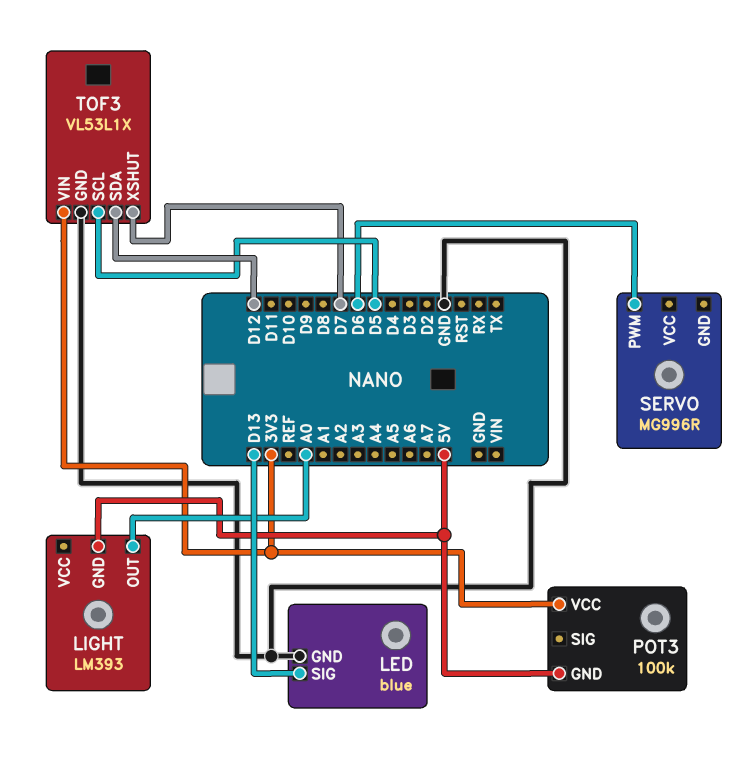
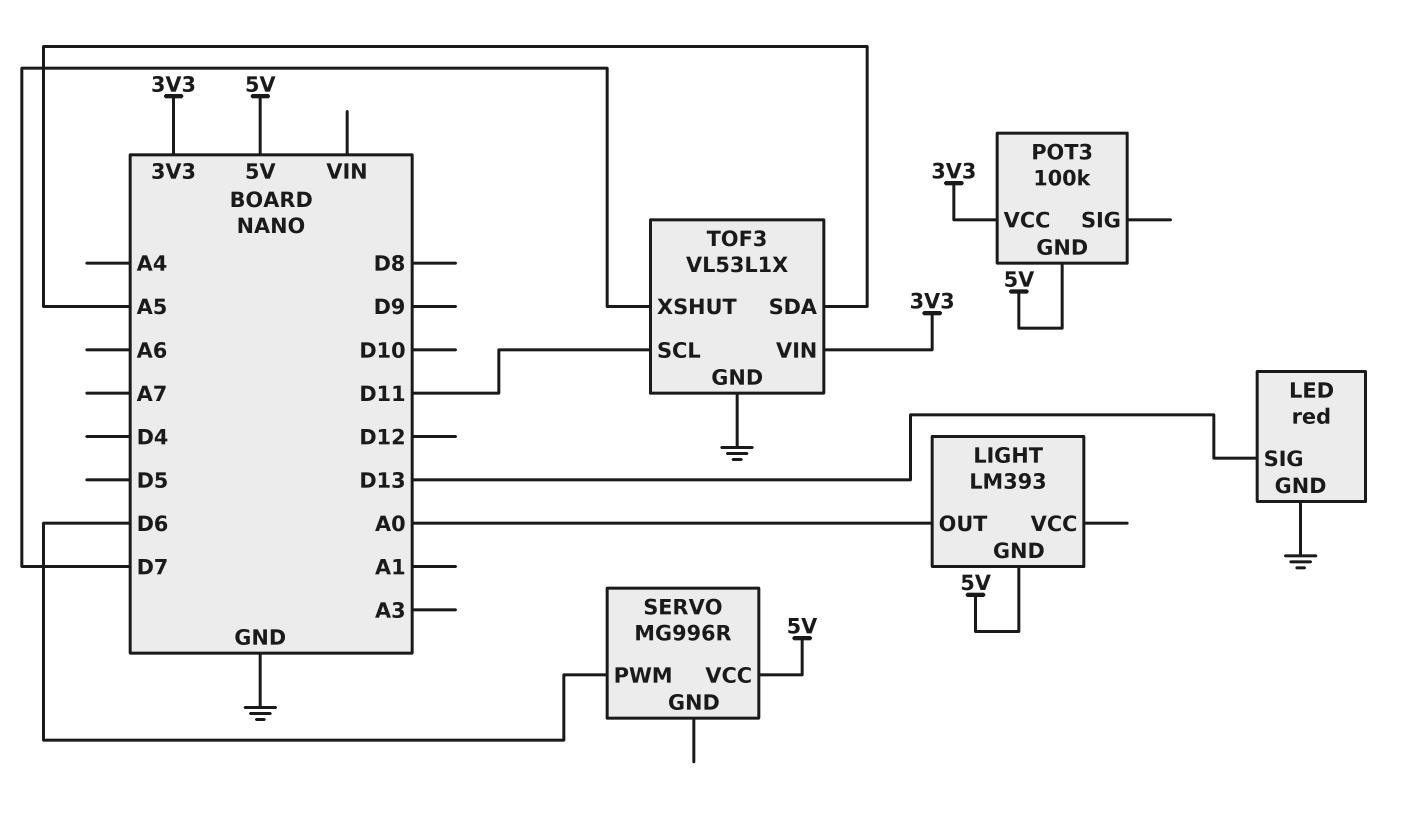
LED: blue -> red
SERVO pin VCC: none -> 5V
TOF3 pin SCL: D5 -> D11
TOF3 pin SDA: D12 -> A5

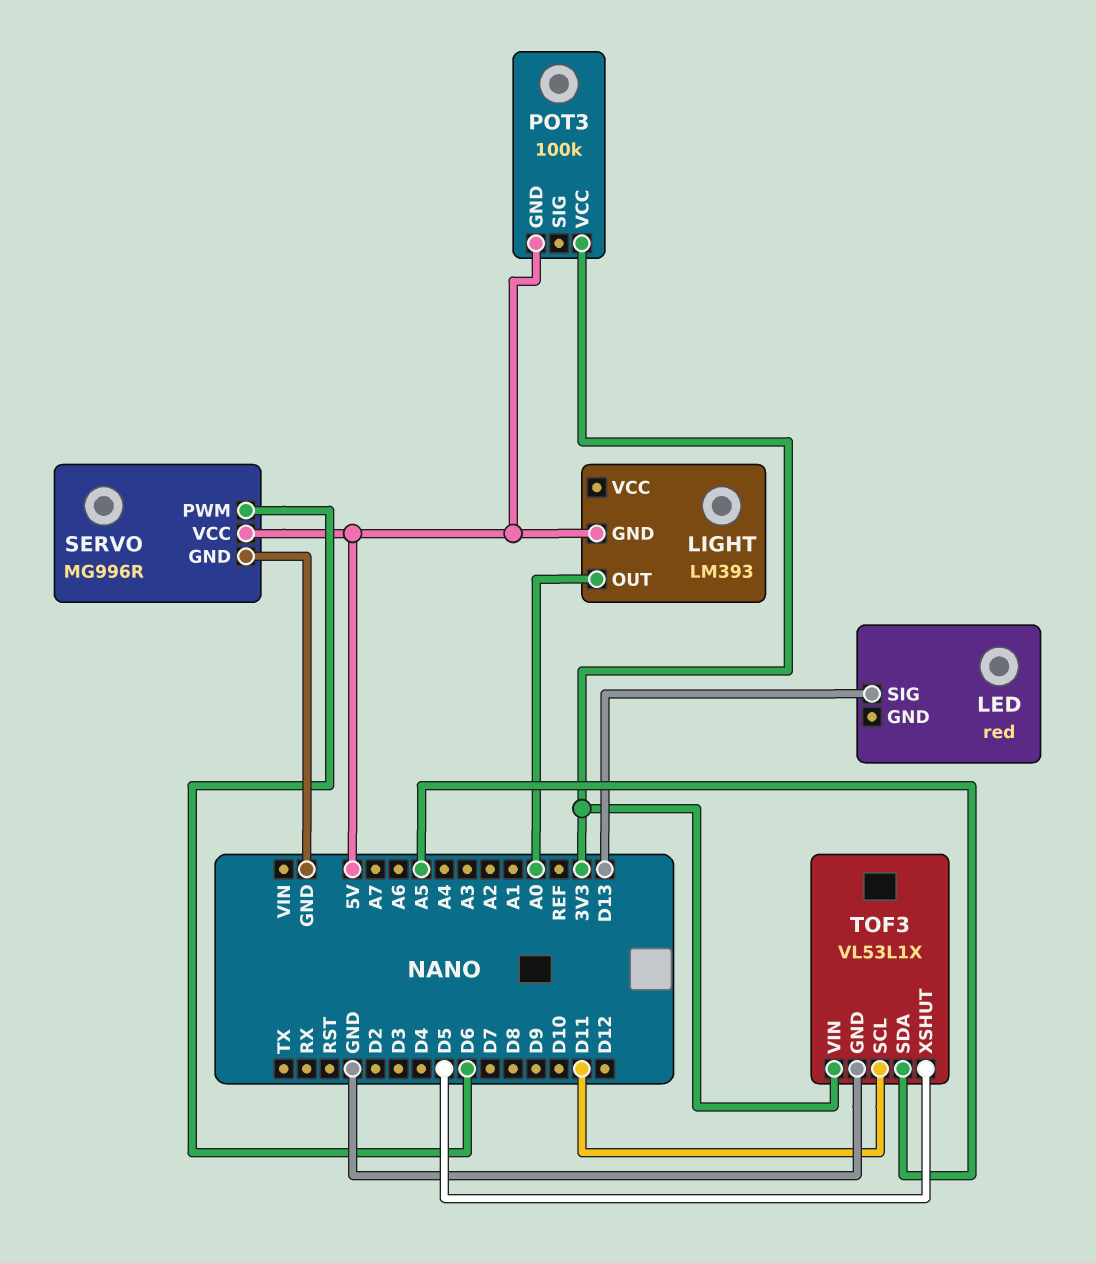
LED pin GND: GND -> none
SERVO pin GND: none -> GND
TOF3 pin XSHUT: D7 -> D5

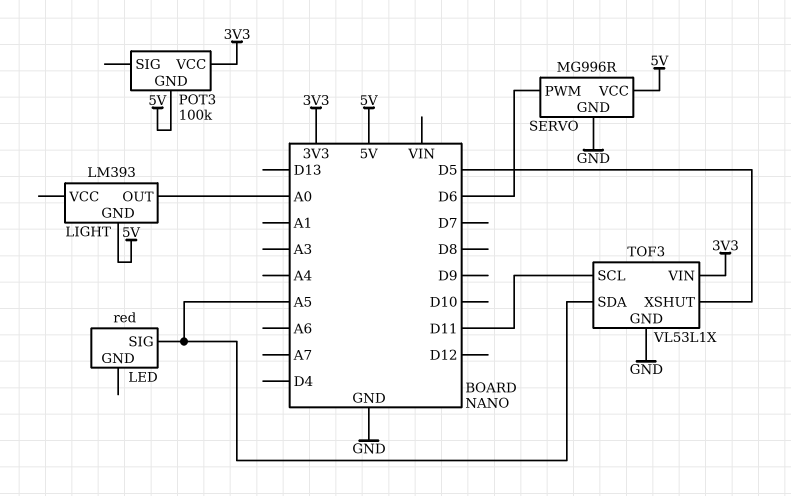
LED pin SIG: D13 -> A5

